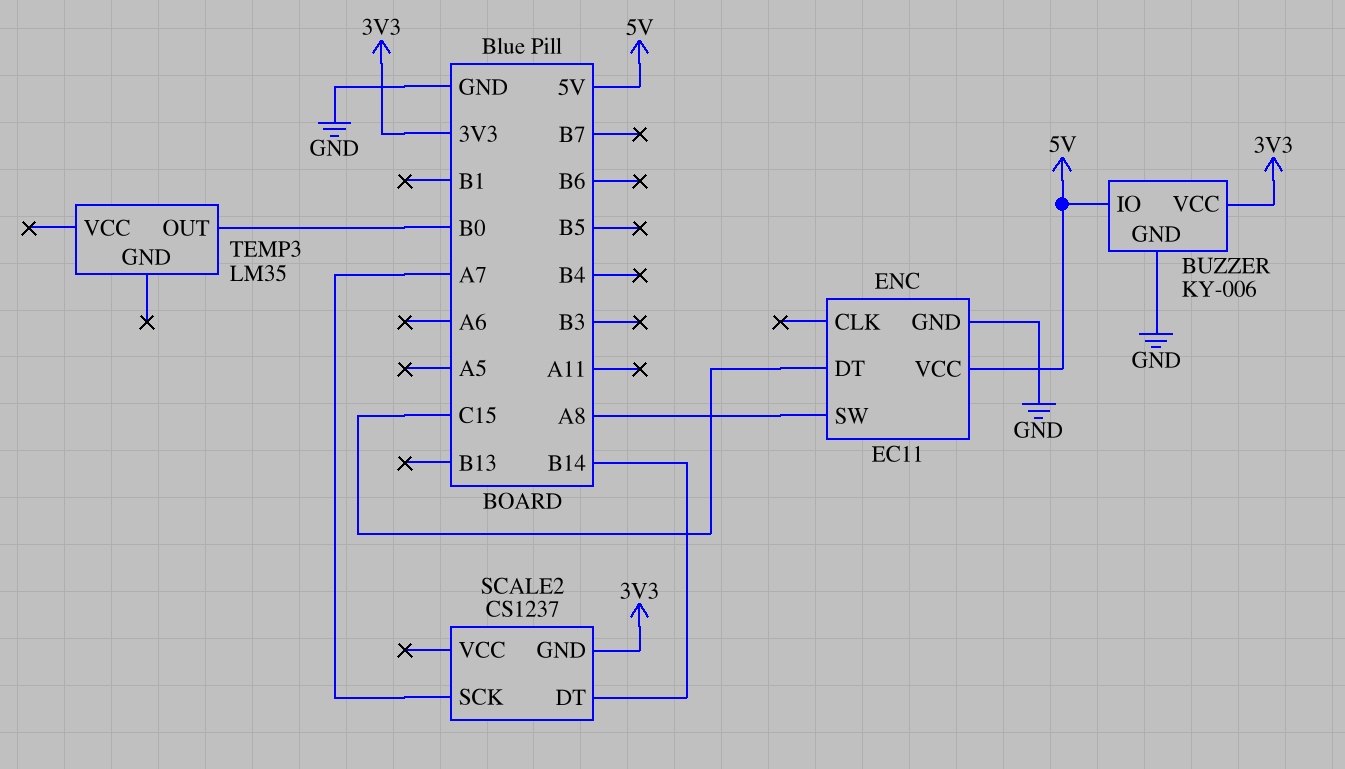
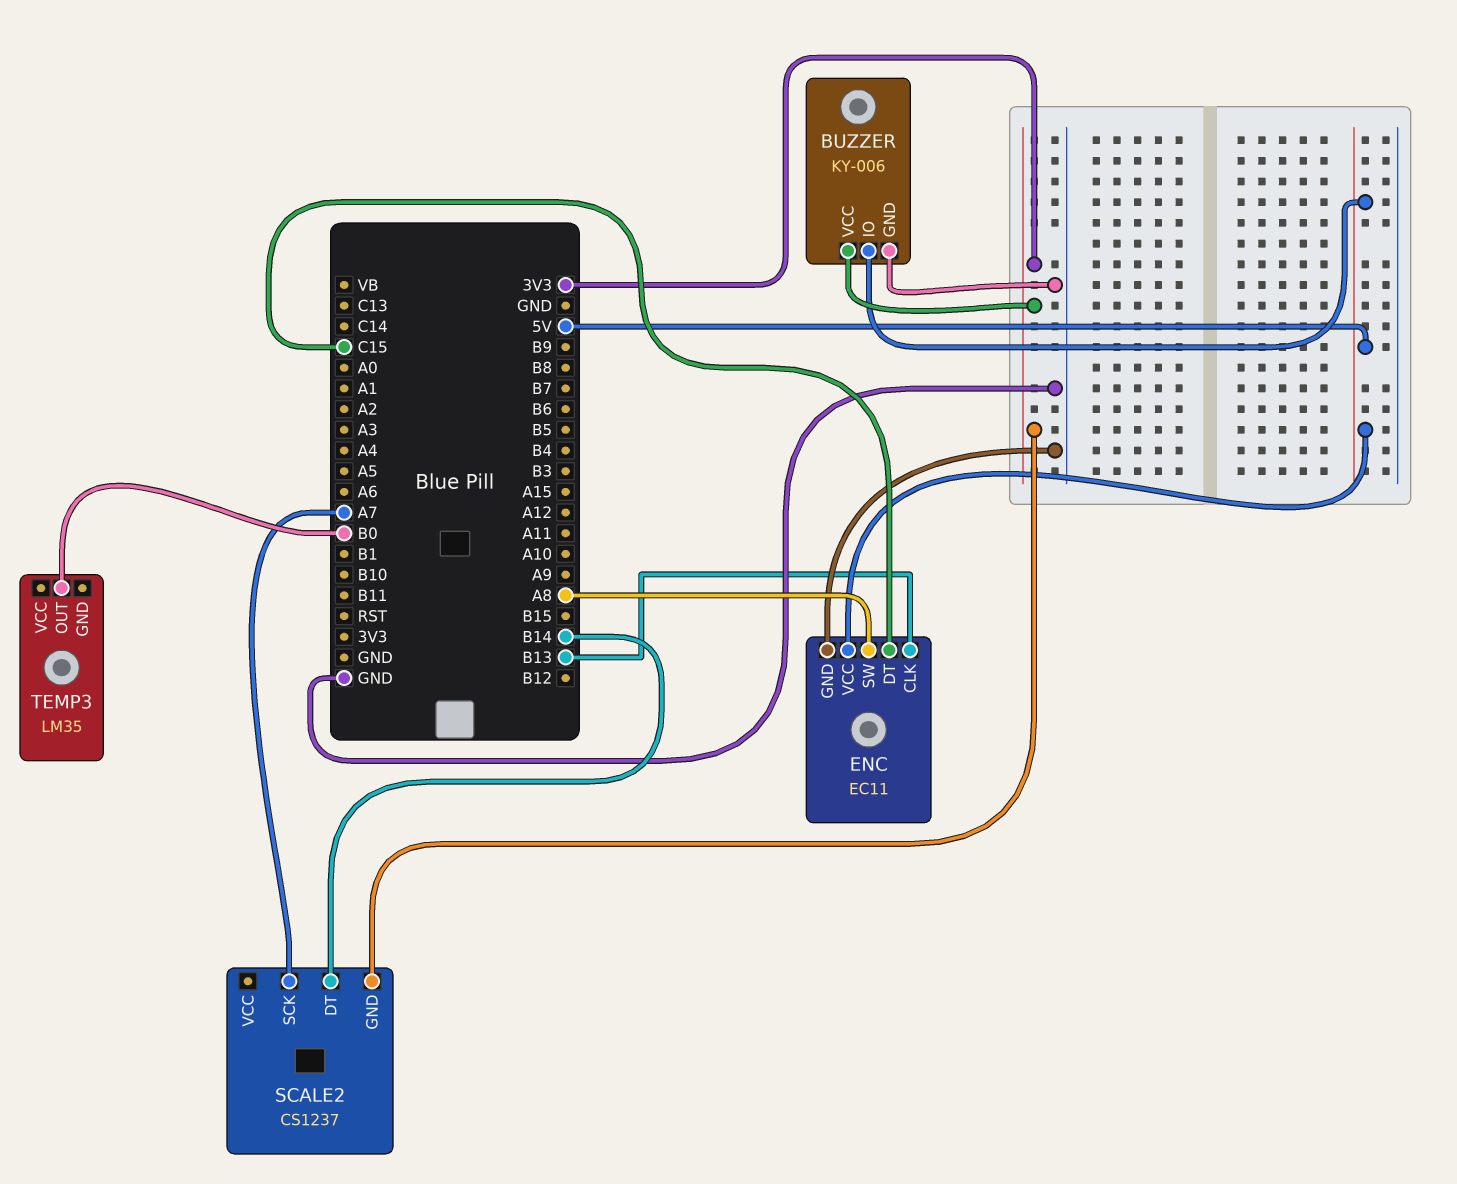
ENC pin CLK: none -> B13

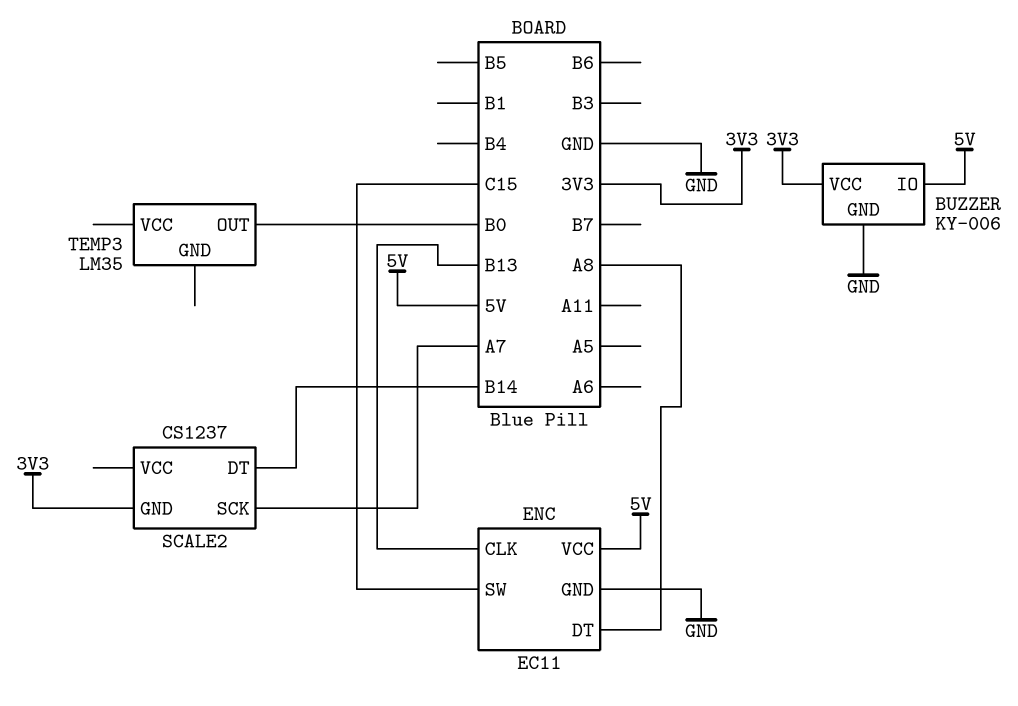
ENC pin DT: C15 -> A8
ENC pin SW: A8 -> C15

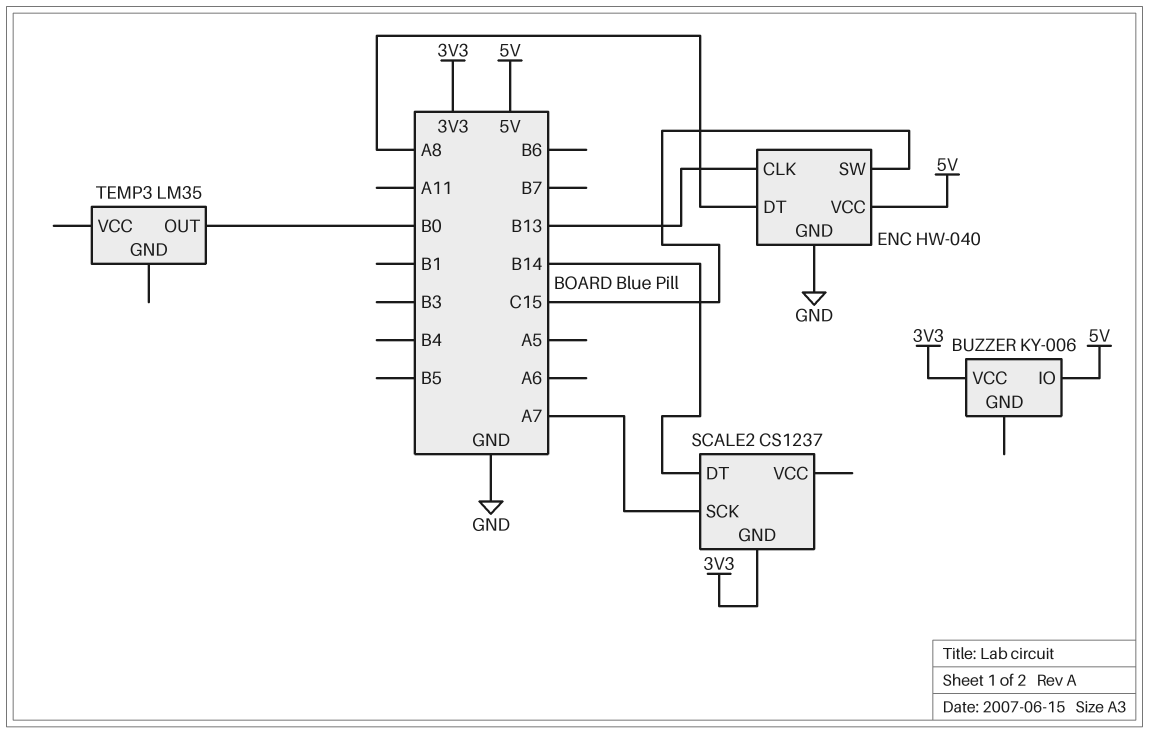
BUZZER pin GND: GND -> none
ENC: EC11 -> HW-040

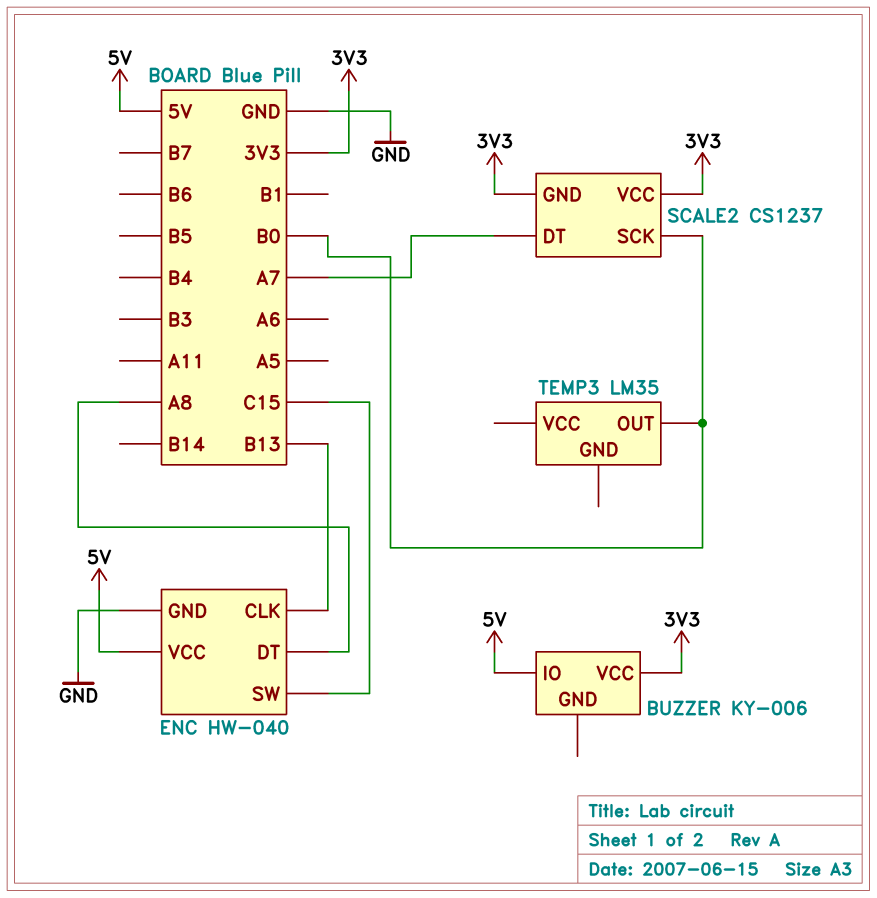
SCALE2 pin DT: B14 -> A7
SCALE2 pin SCK: A7 -> B0
SCALE2 pin VCC: none -> 3V3

